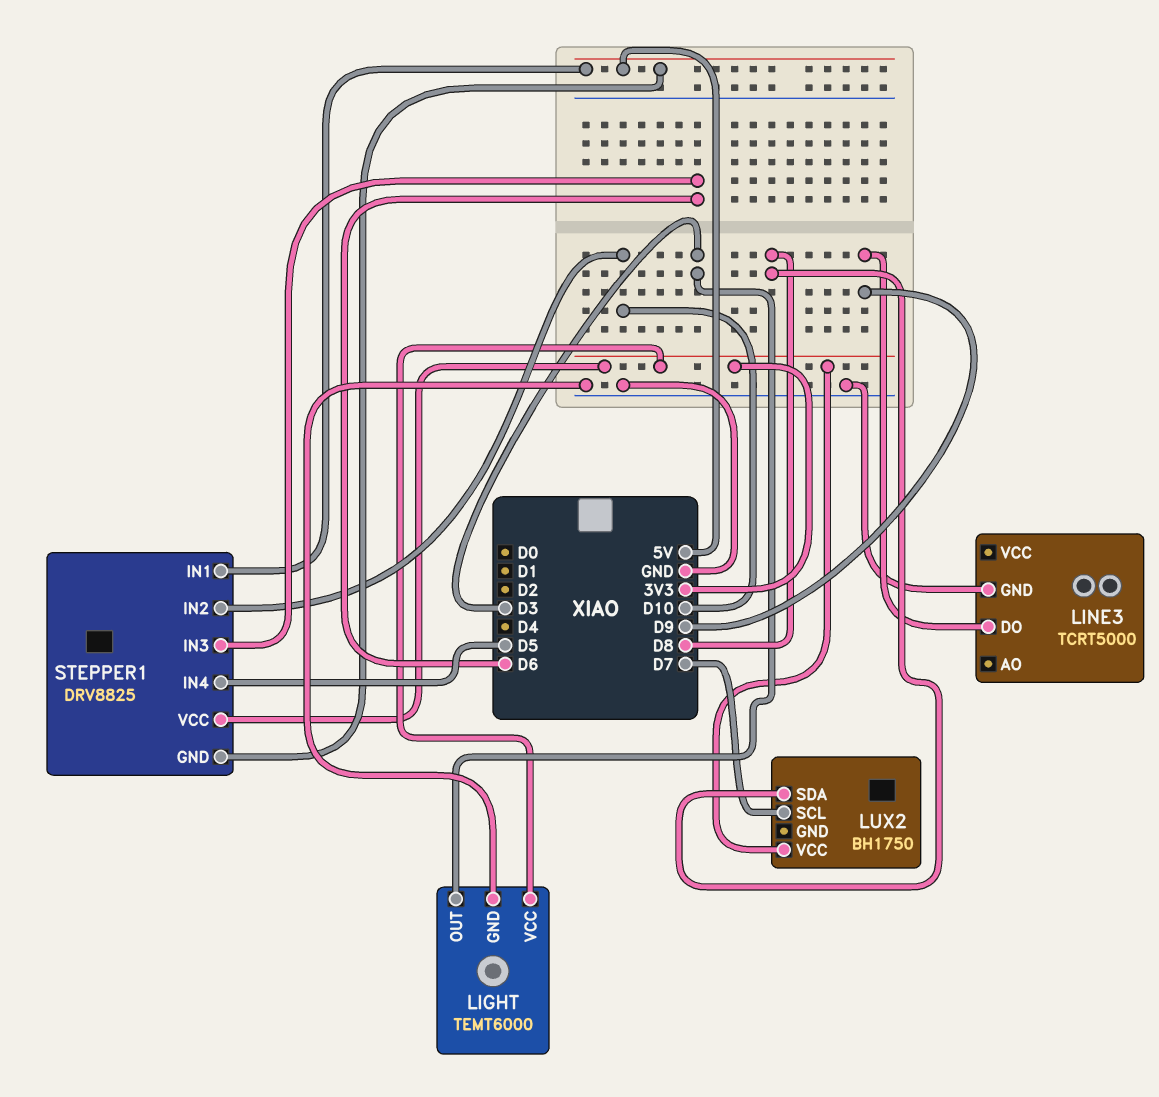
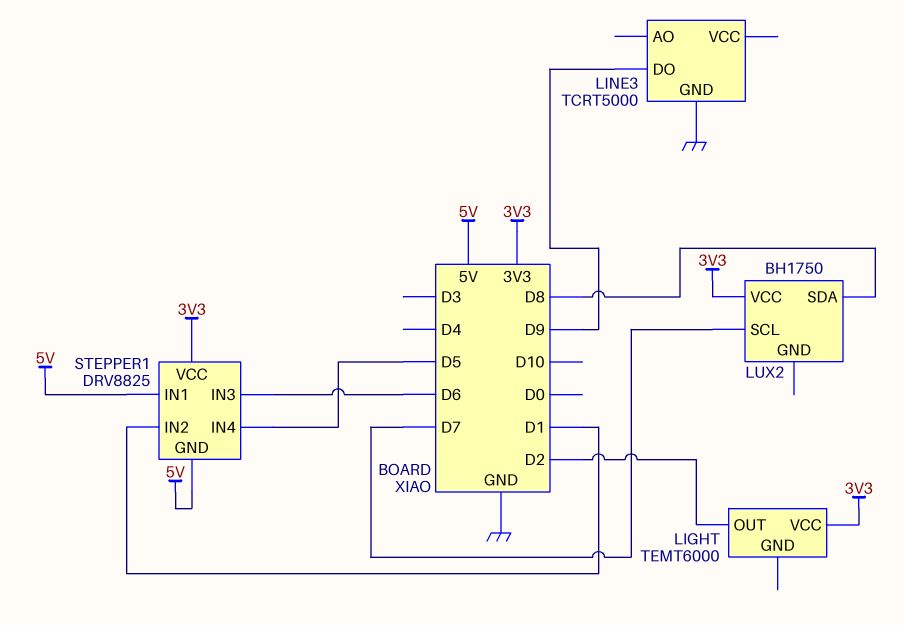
LIGHT pin GND: GND -> none
LIGHT pin OUT: D3 -> D2
STEPPER1 pin IN2: D10 -> D1

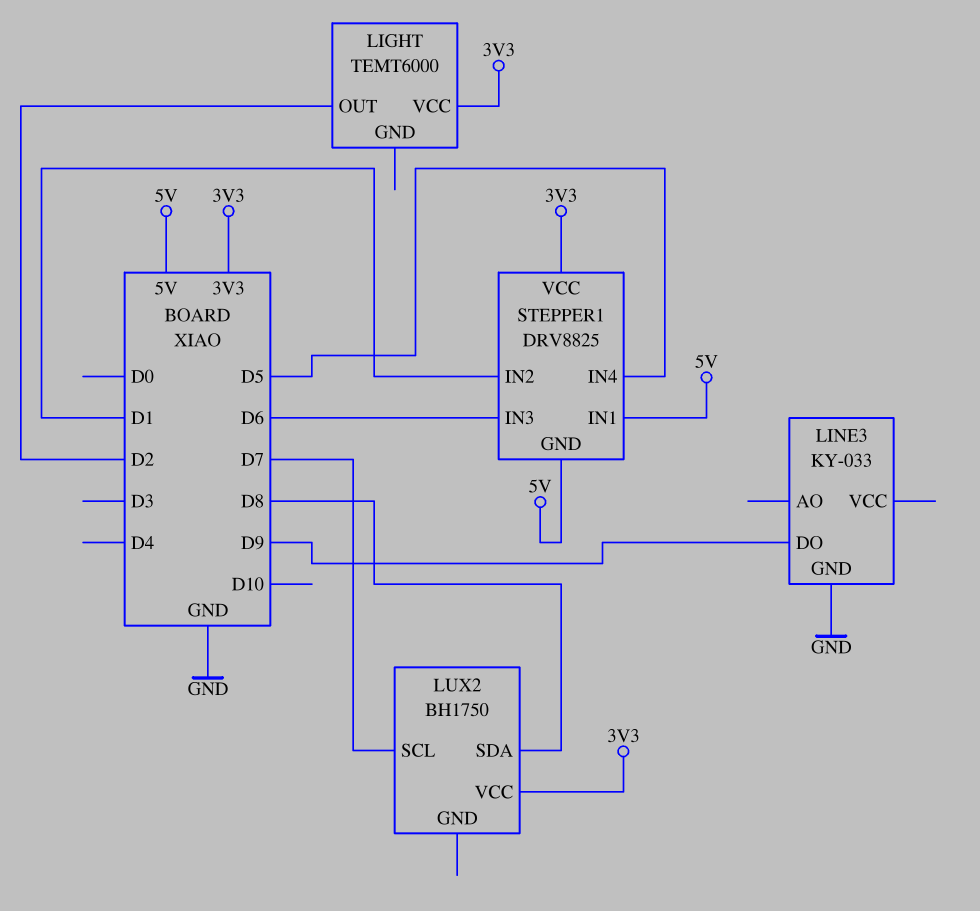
LINE3: TCRT5000 -> KY-033

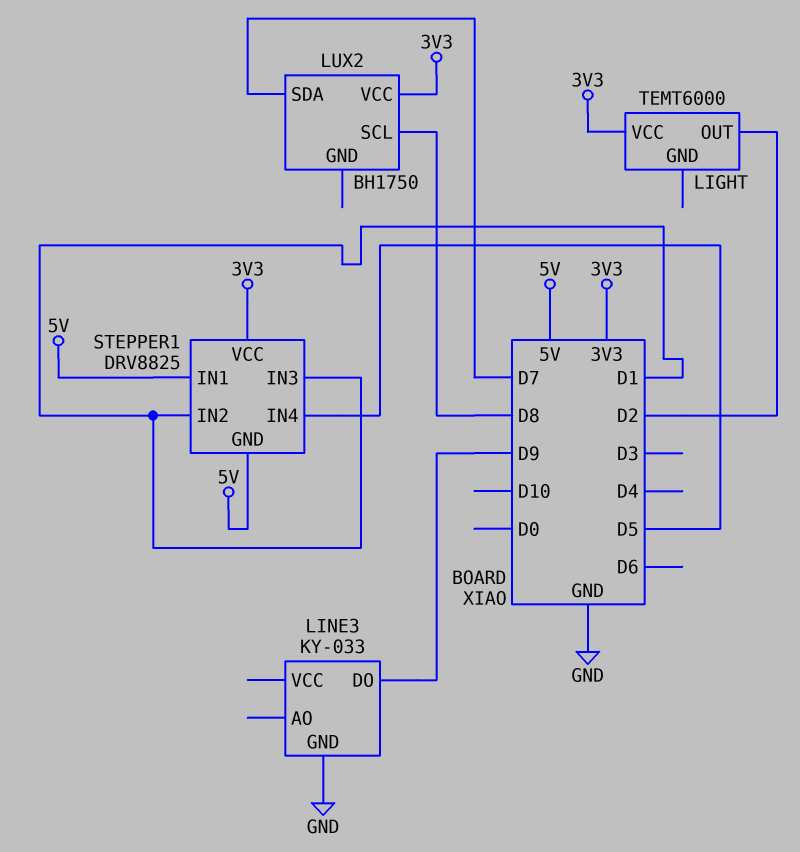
LUX2 pin SCL: D7 -> D8
LUX2 pin SDA: D8 -> D7
STEPPER1 pin IN3: D6 -> D1

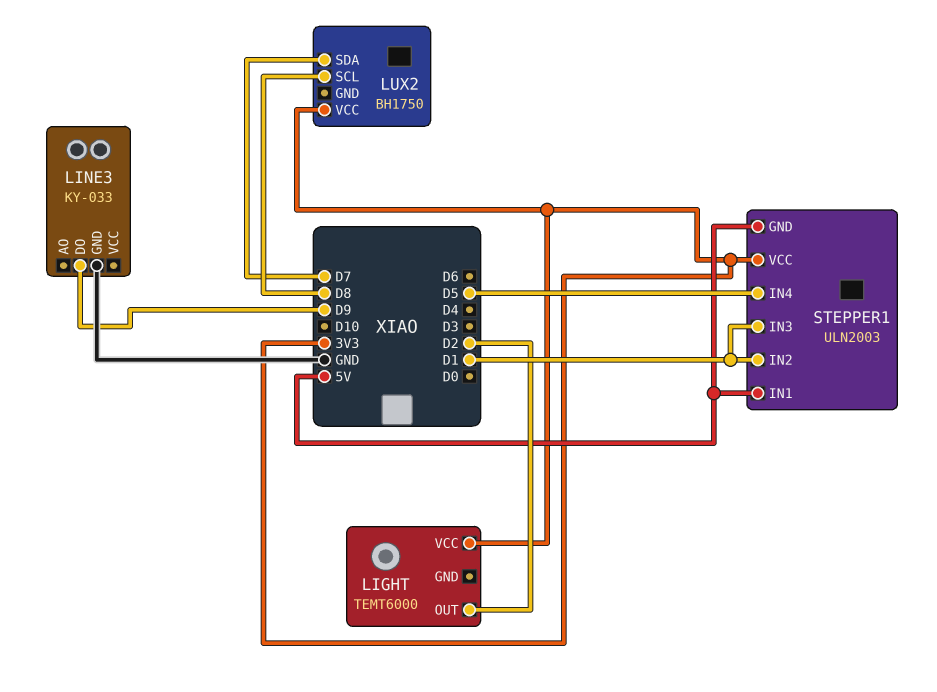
STEPPER1: DRV8825 -> ULN2003

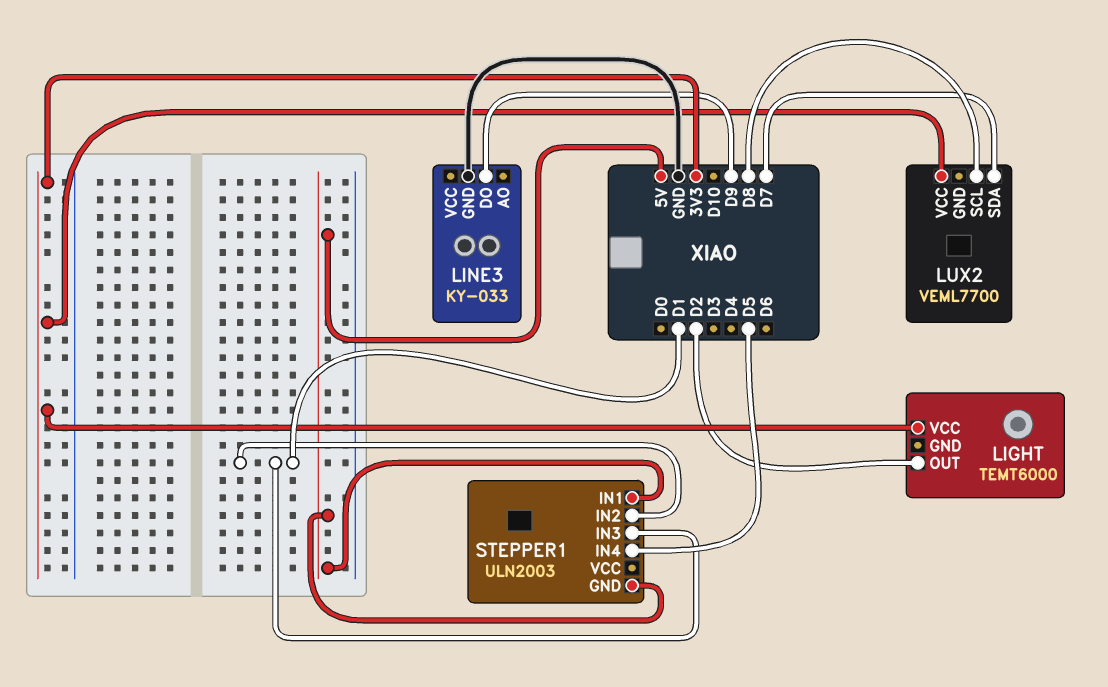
LUX2: BH1750 -> VEML7700
STEPPER1 pin VCC: 3V3 -> none

